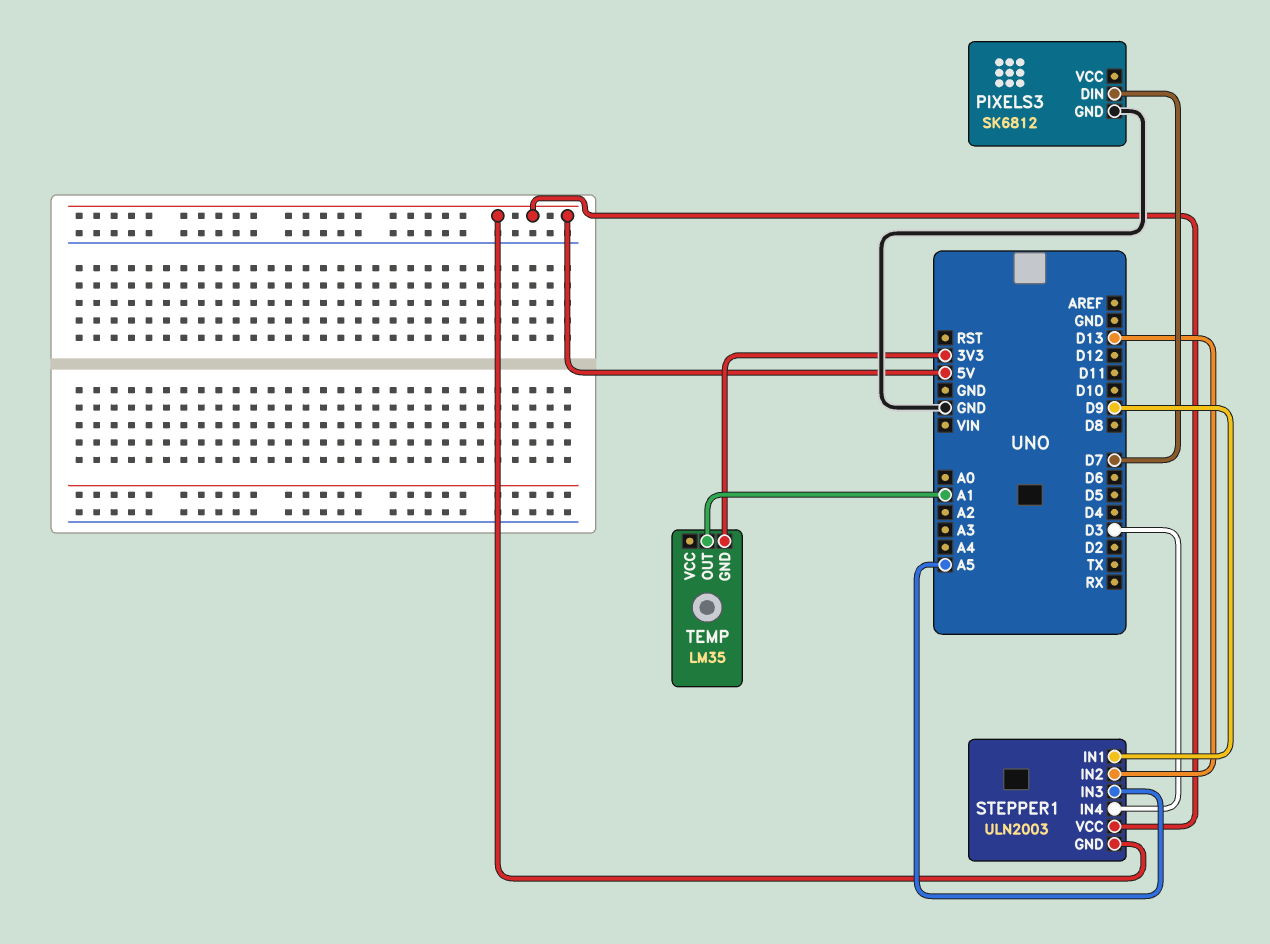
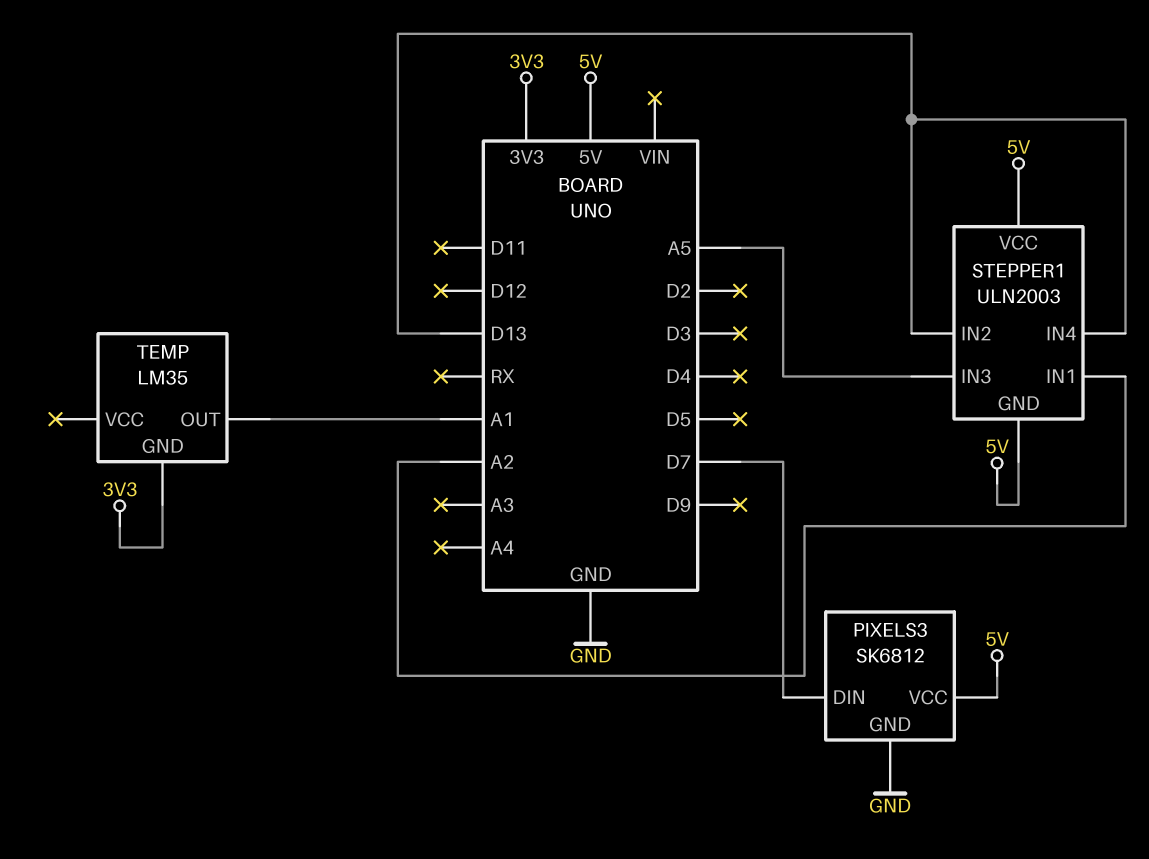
PIXELS3 pin VCC: none -> 5V
STEPPER1 pin IN1: D9 -> A2
STEPPER1 pin IN4: D3 -> D13

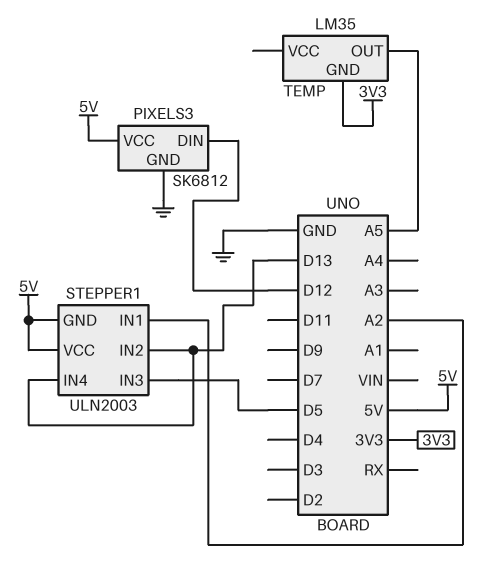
PIXELS3 pin DIN: D7 -> D12
STEPPER1 pin IN3: A5 -> D5
TEMP pin OUT: A1 -> A5

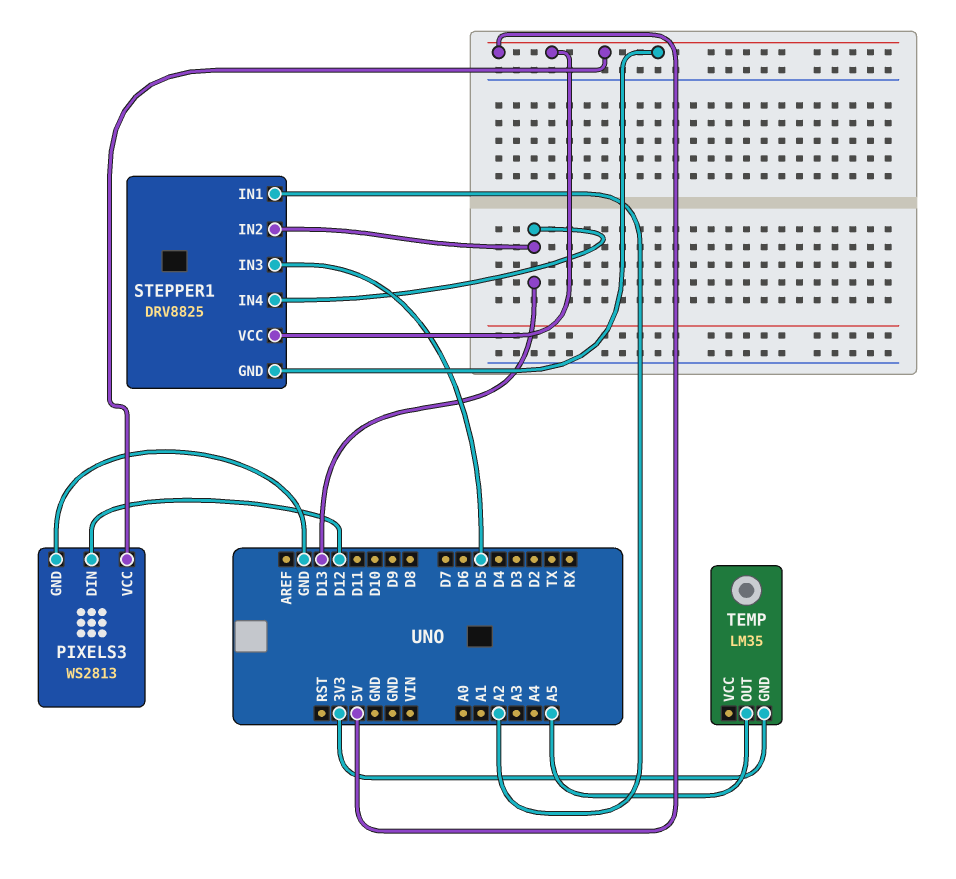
PIXELS3: SK6812 -> WS2813
STEPPER1: ULN2003 -> DRV8825

